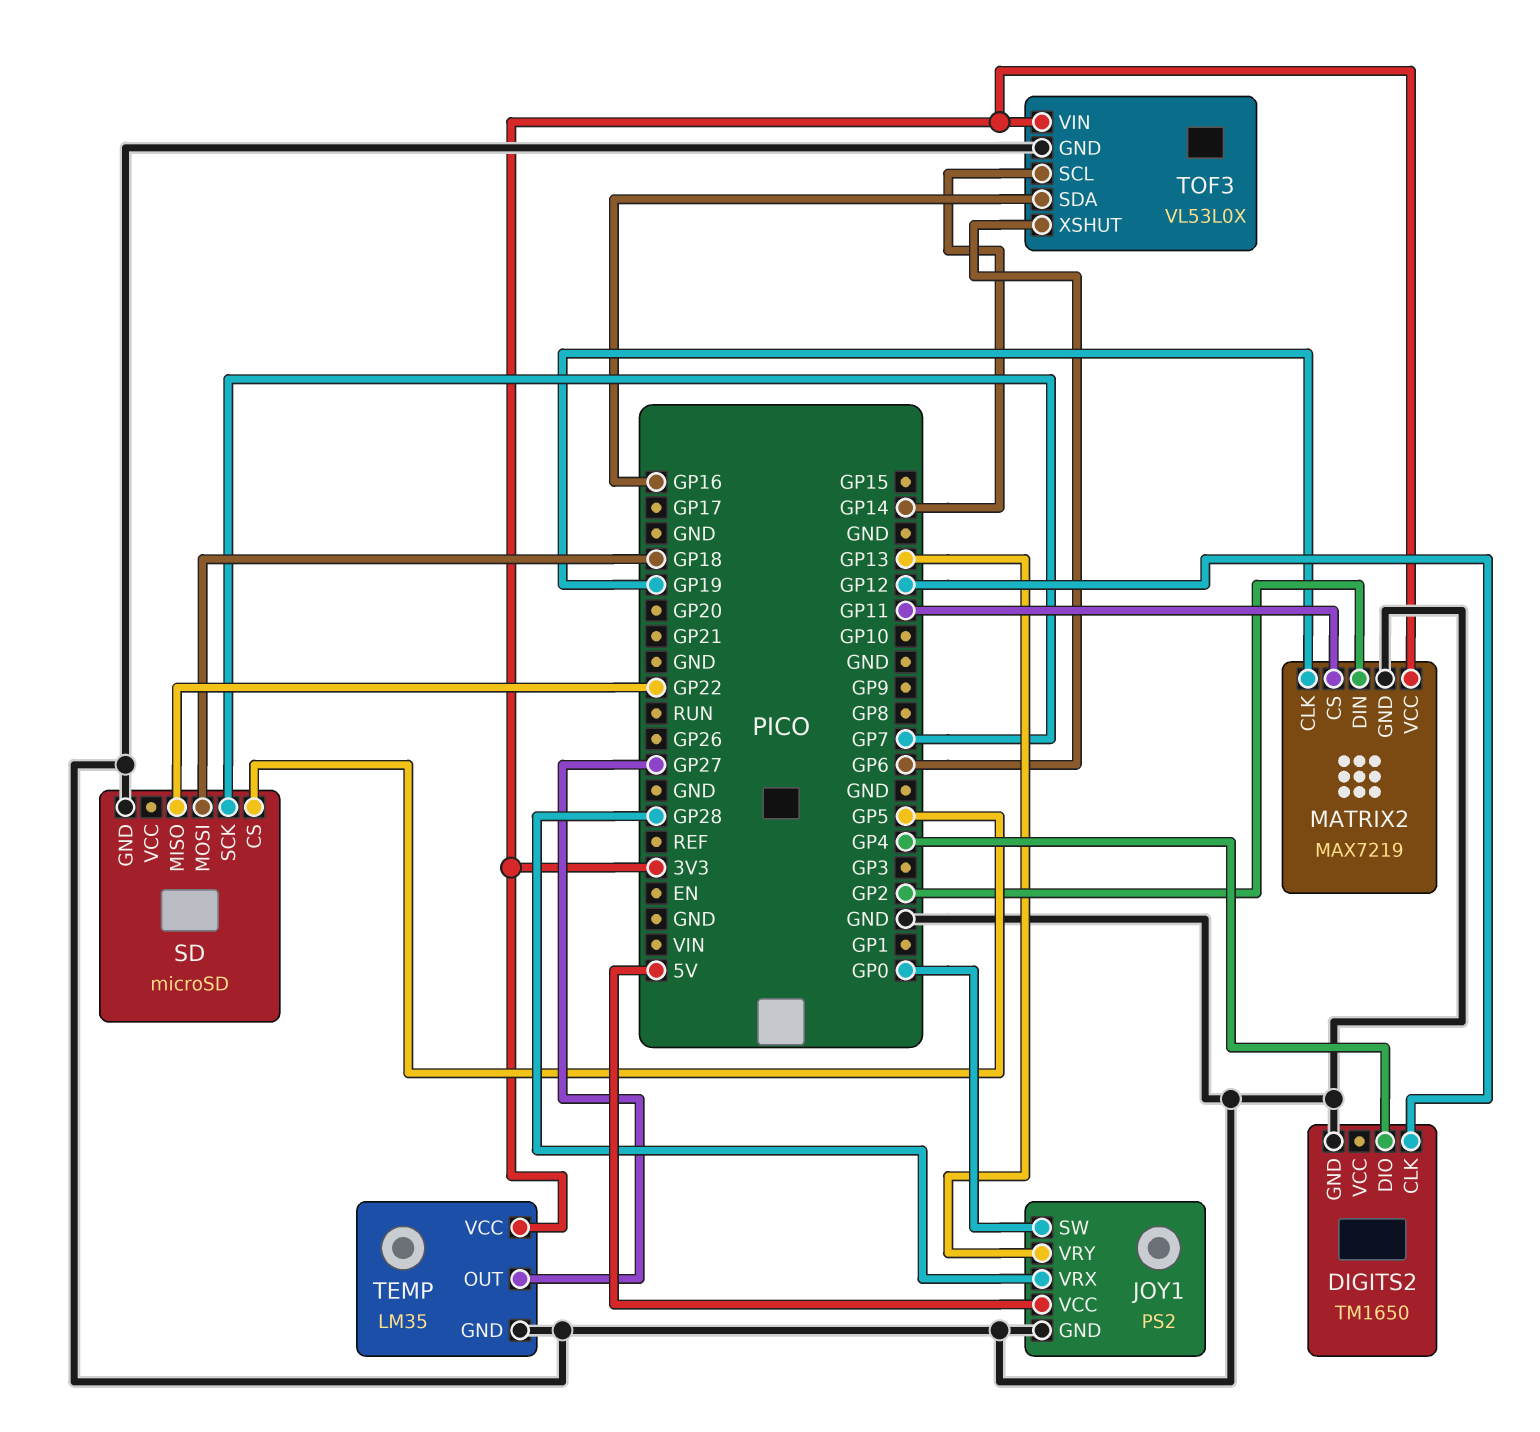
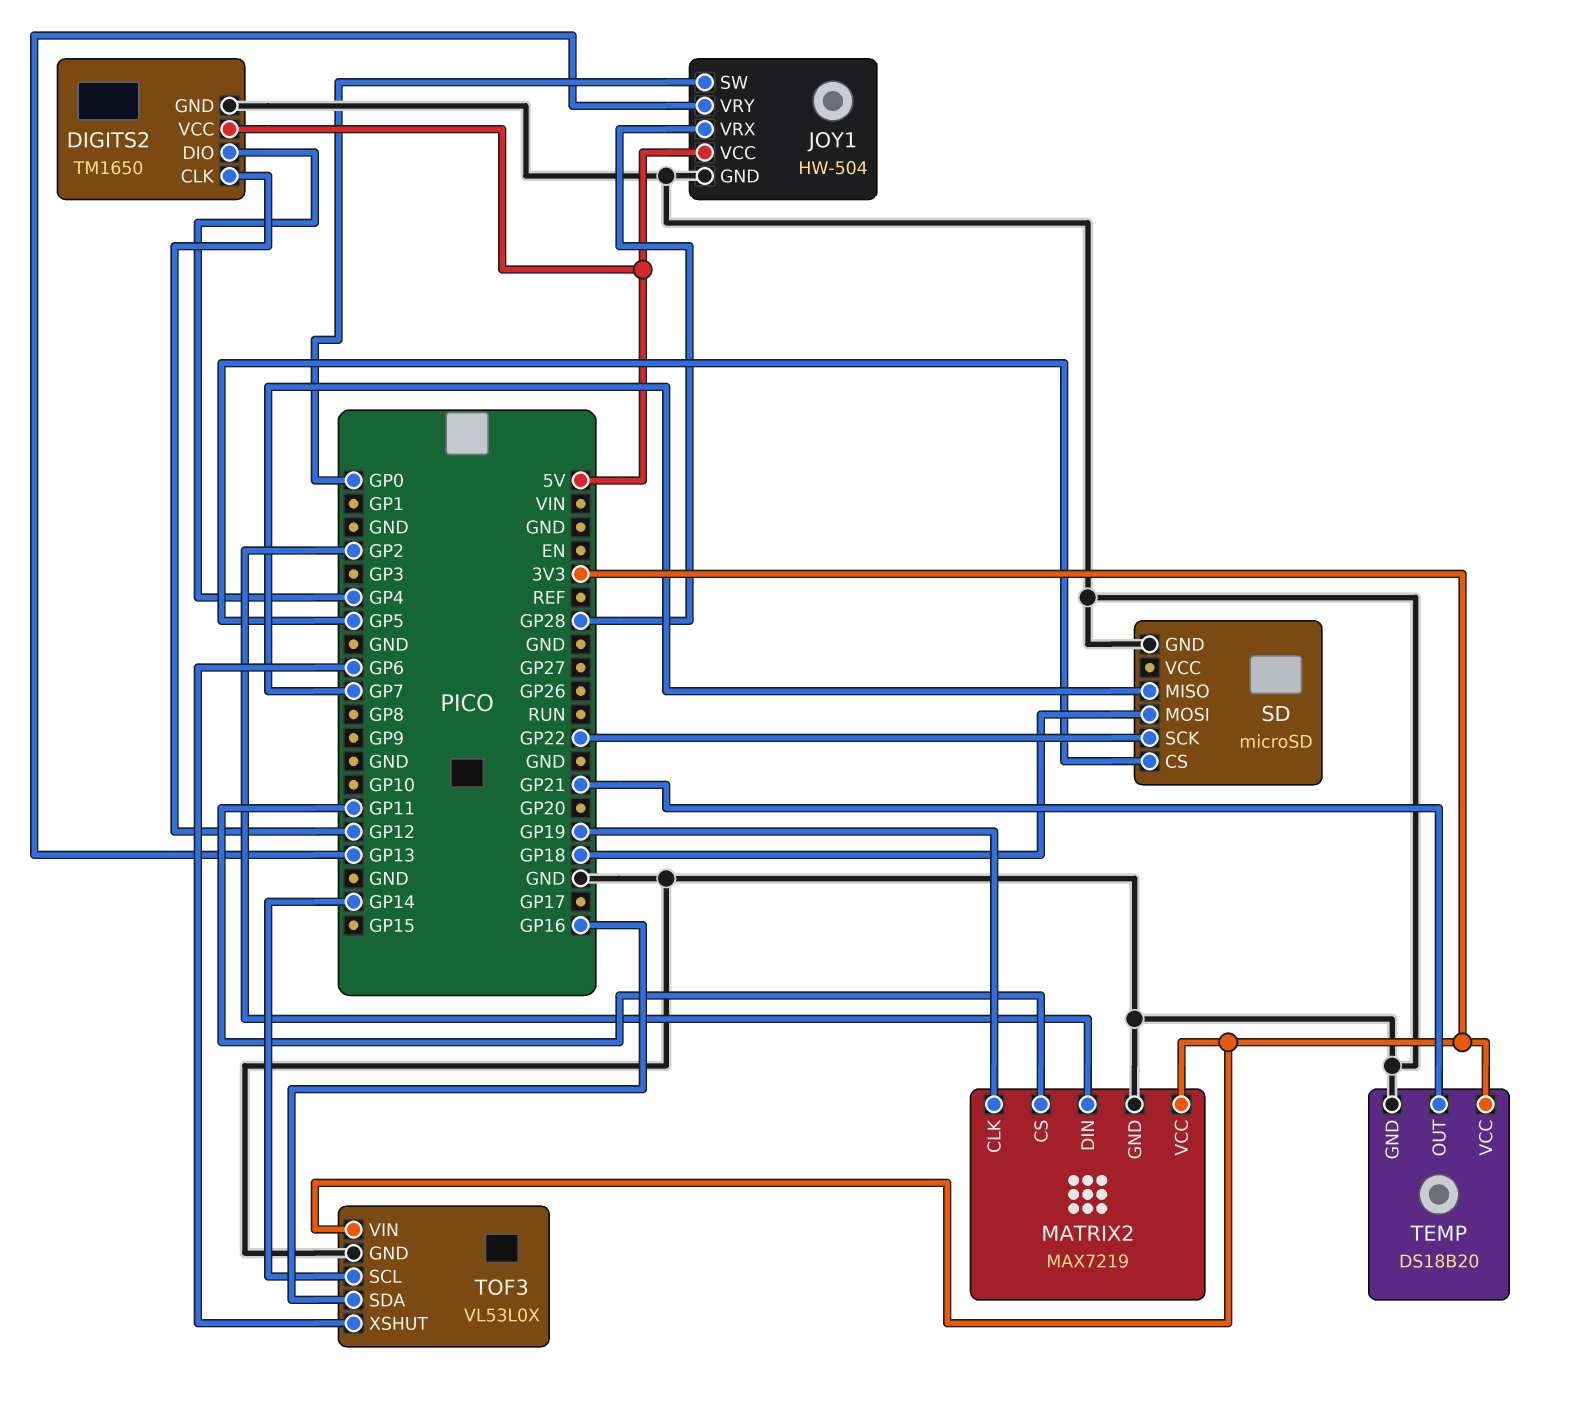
DIGITS2 pin VCC: none -> 5V
JOY1: PS2 -> HW-504
SD pin MISO: GP22 -> GP7
SD pin SCK: GP7 -> GP22
TEMP: LM35 -> DS18B20
TEMP pin OUT: GP27 -> GP21

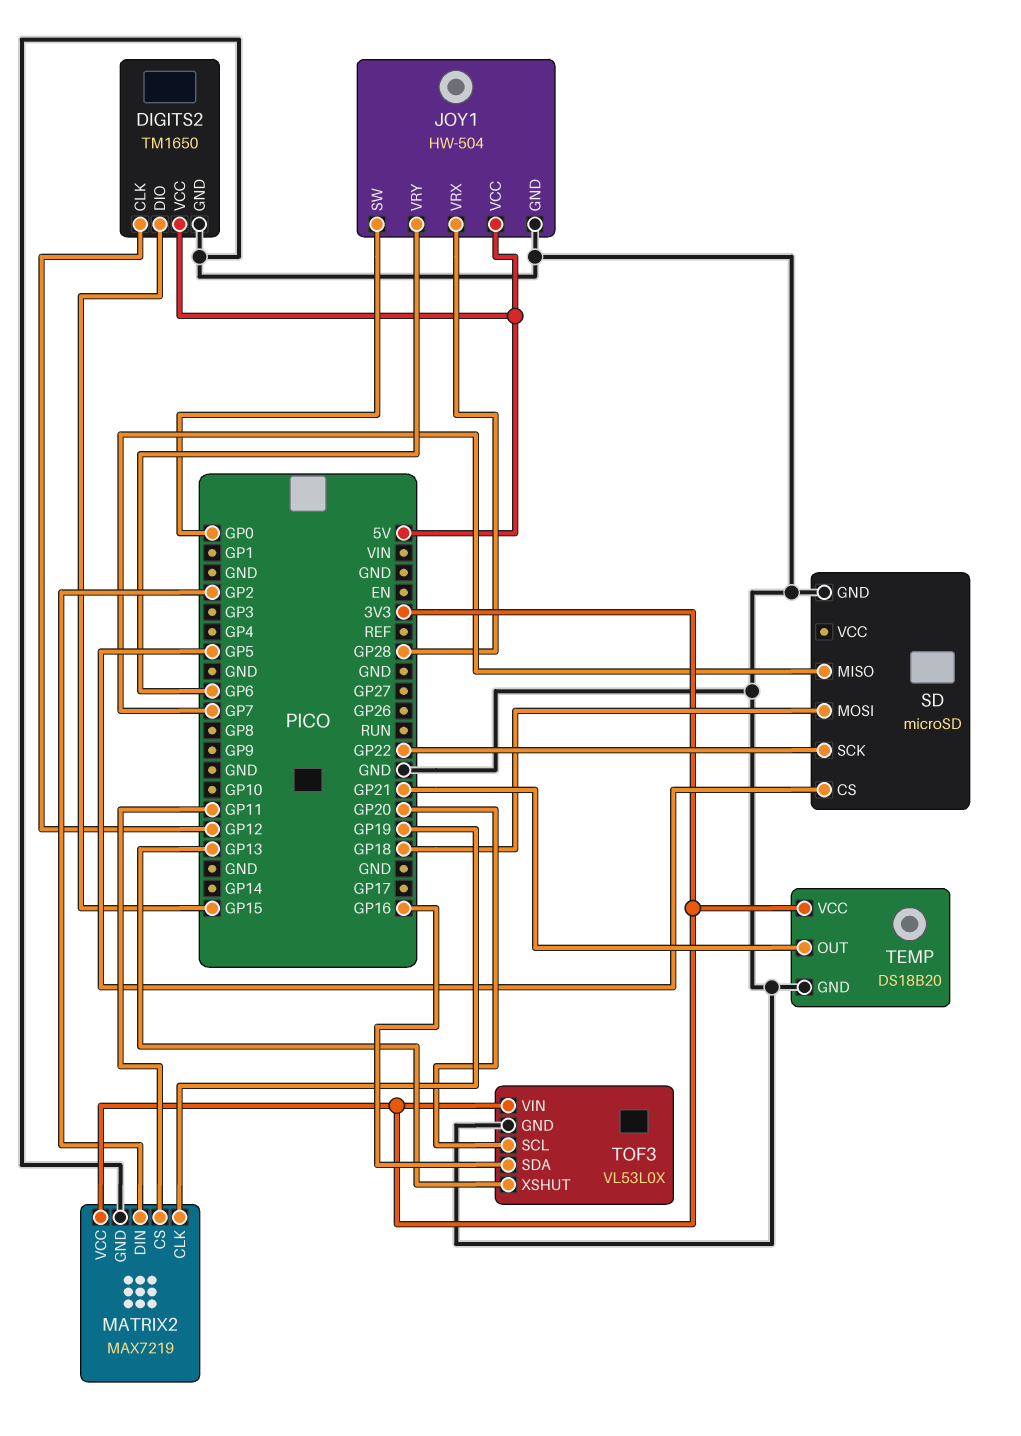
DIGITS2 pin DIO: GP4 -> GP15
JOY1 pin VRY: GP13 -> GP6
TOF3 pin SCL: GP14 -> GP20
TOF3 pin XSHUT: GP6 -> GP13

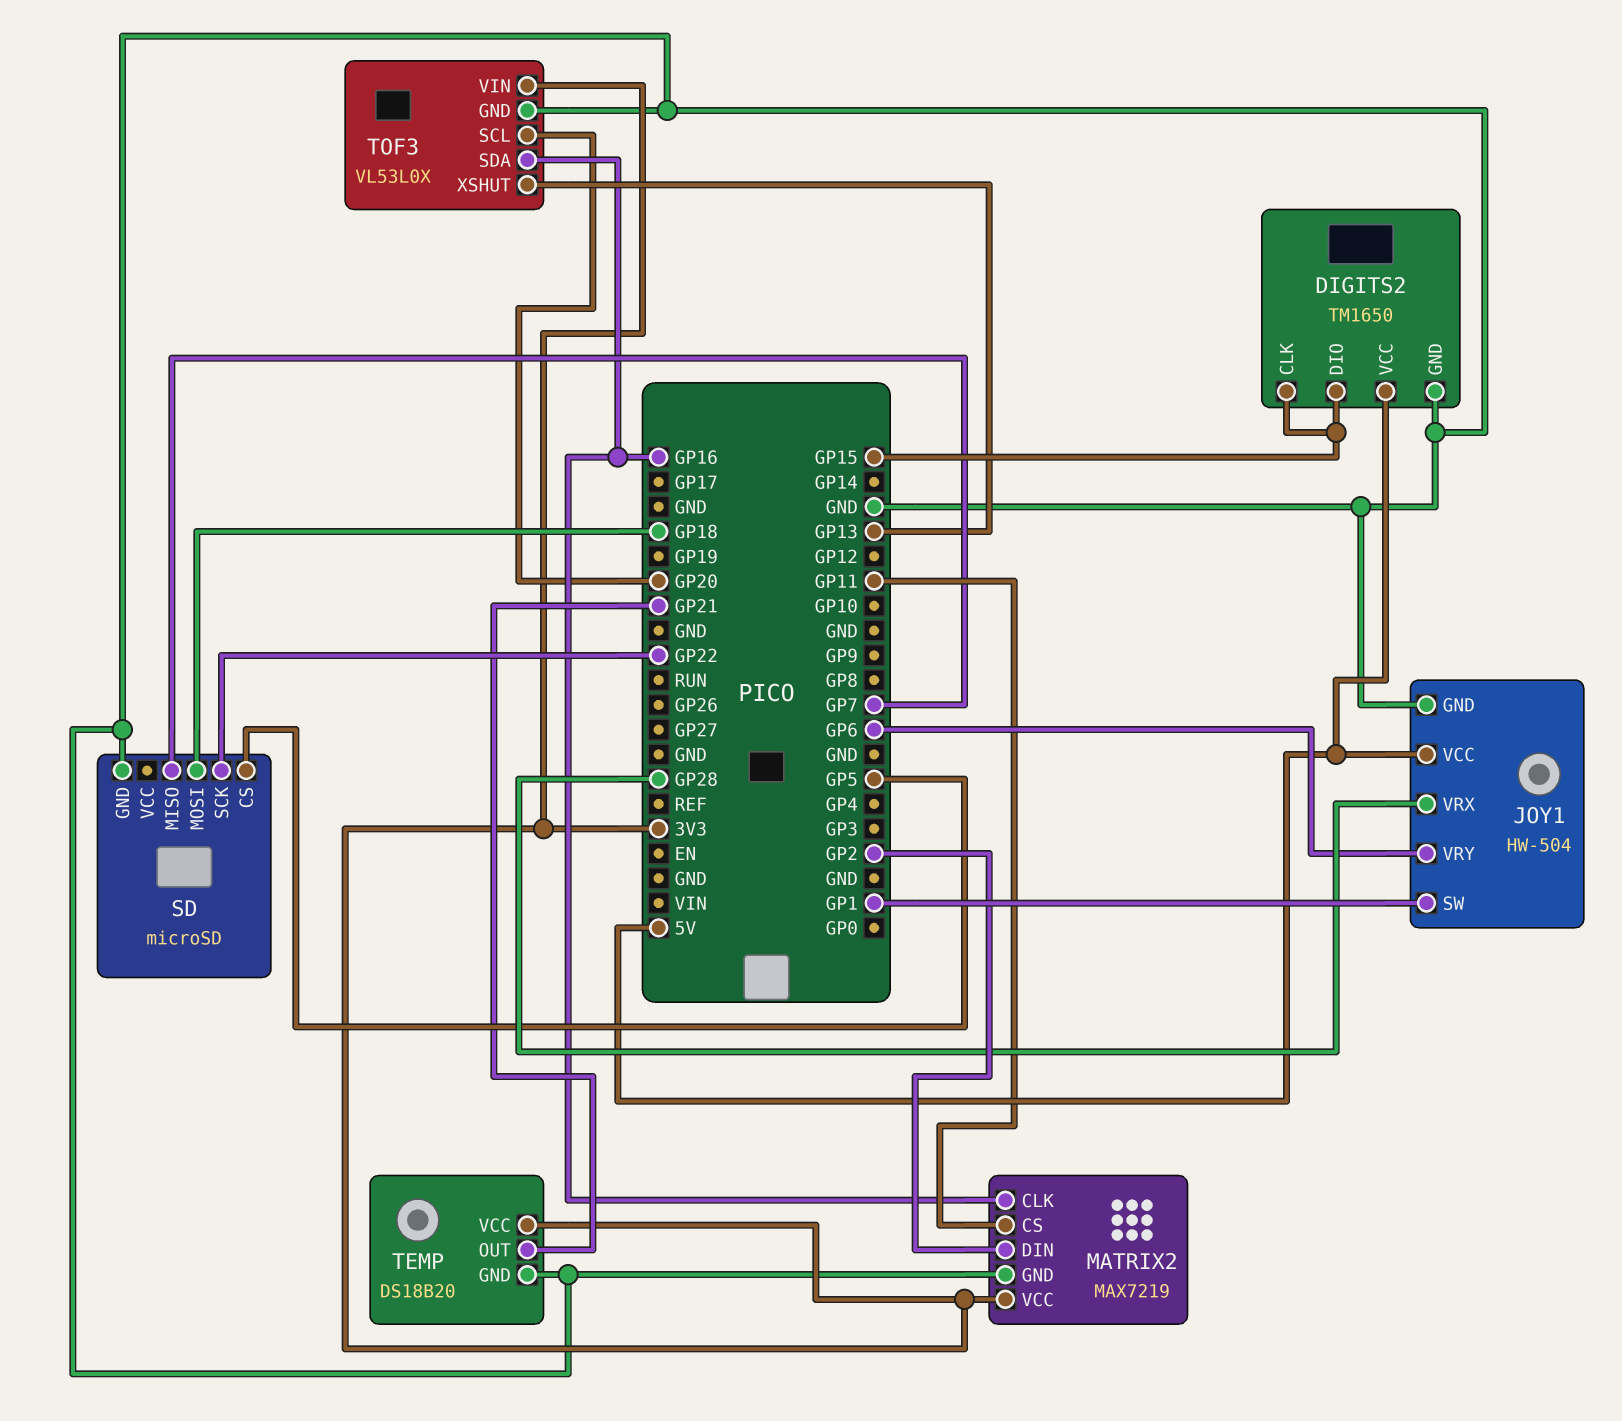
DIGITS2 pin CLK: GP12 -> GP15
JOY1 pin SW: GP0 -> GP1
MATRIX2 pin CLK: GP19 -> GP16

